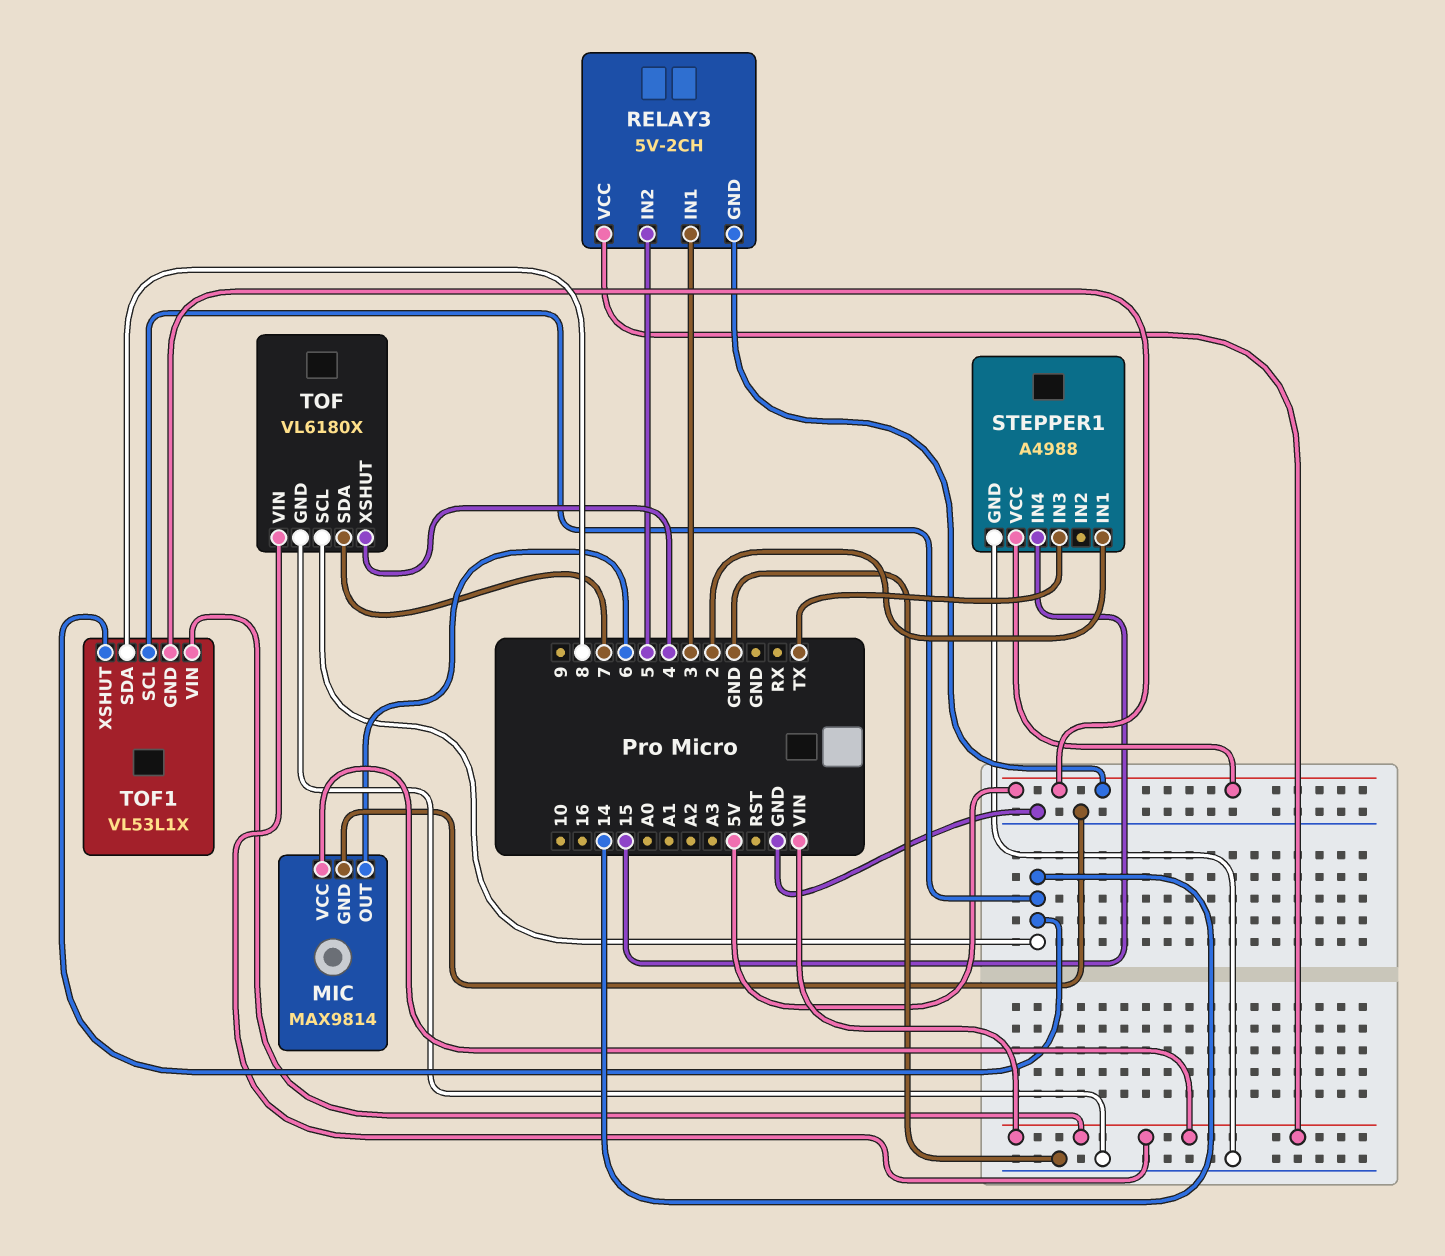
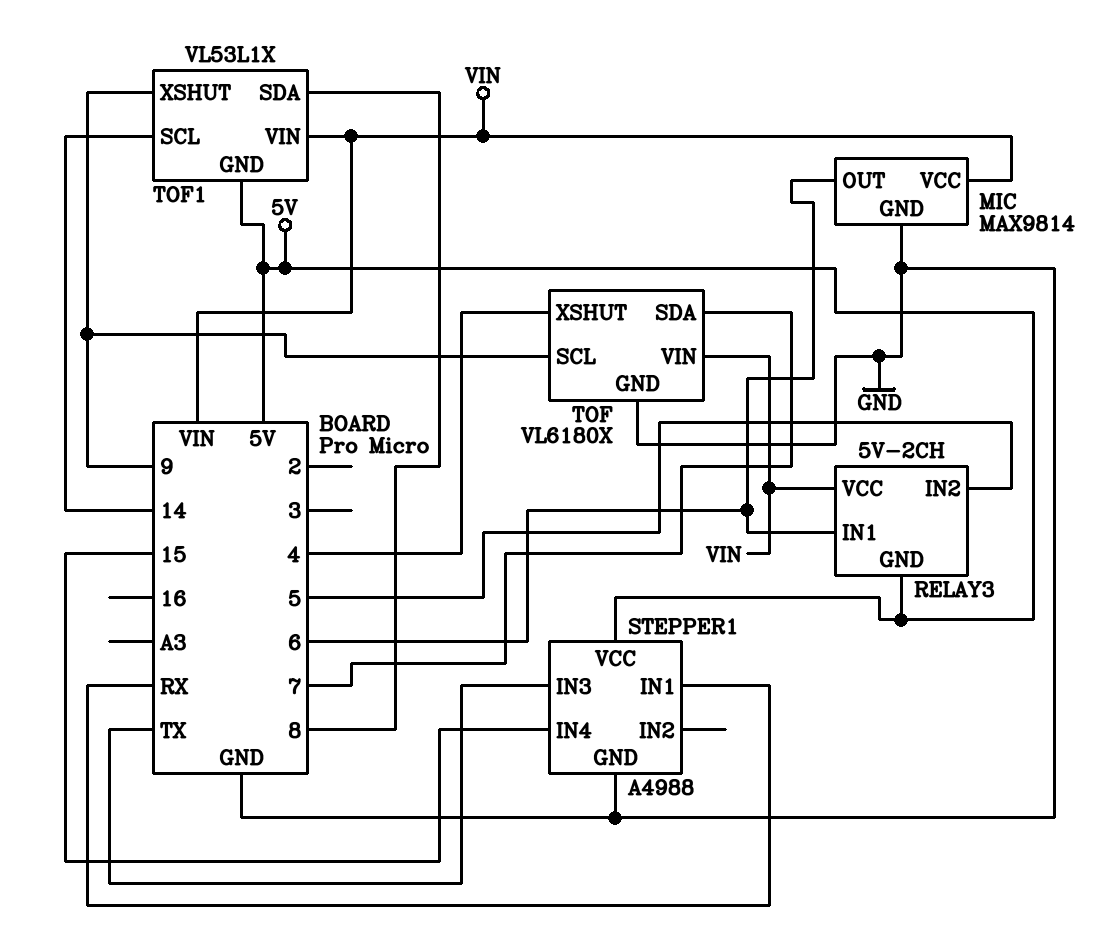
RELAY3 pin IN1: 3 -> 6
STEPPER1 pin IN1: 2 -> RX
TOF pin SCL: 14 -> 9
TOF1 pin XSHUT: 14 -> 9

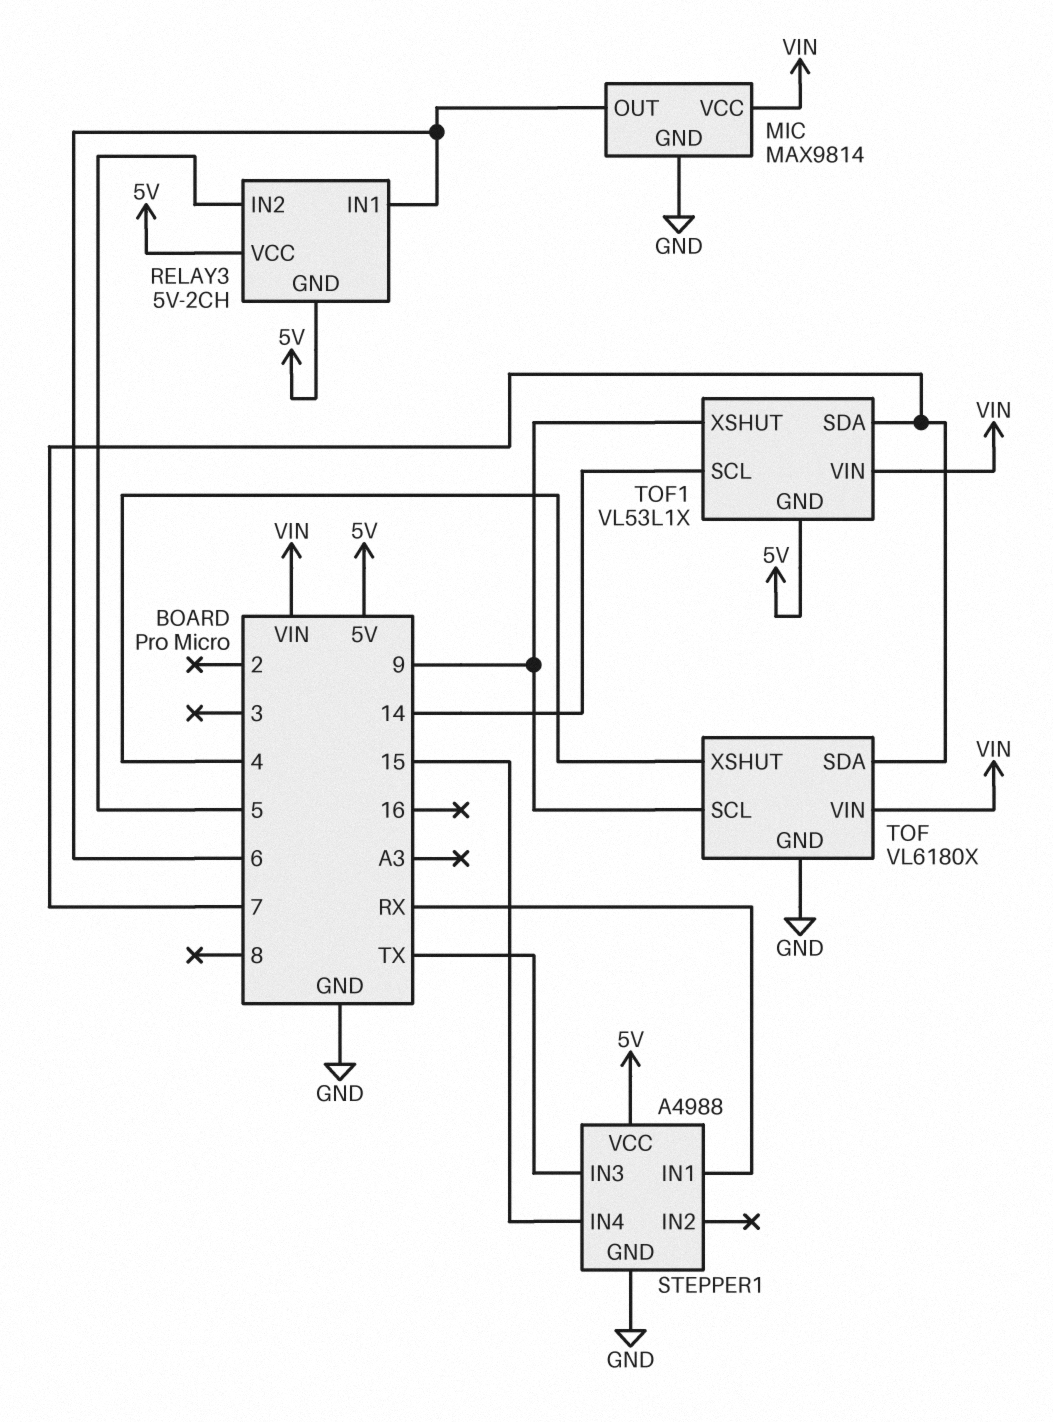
RELAY3 pin VCC: VIN -> 5V
TOF1 pin SDA: 8 -> 7

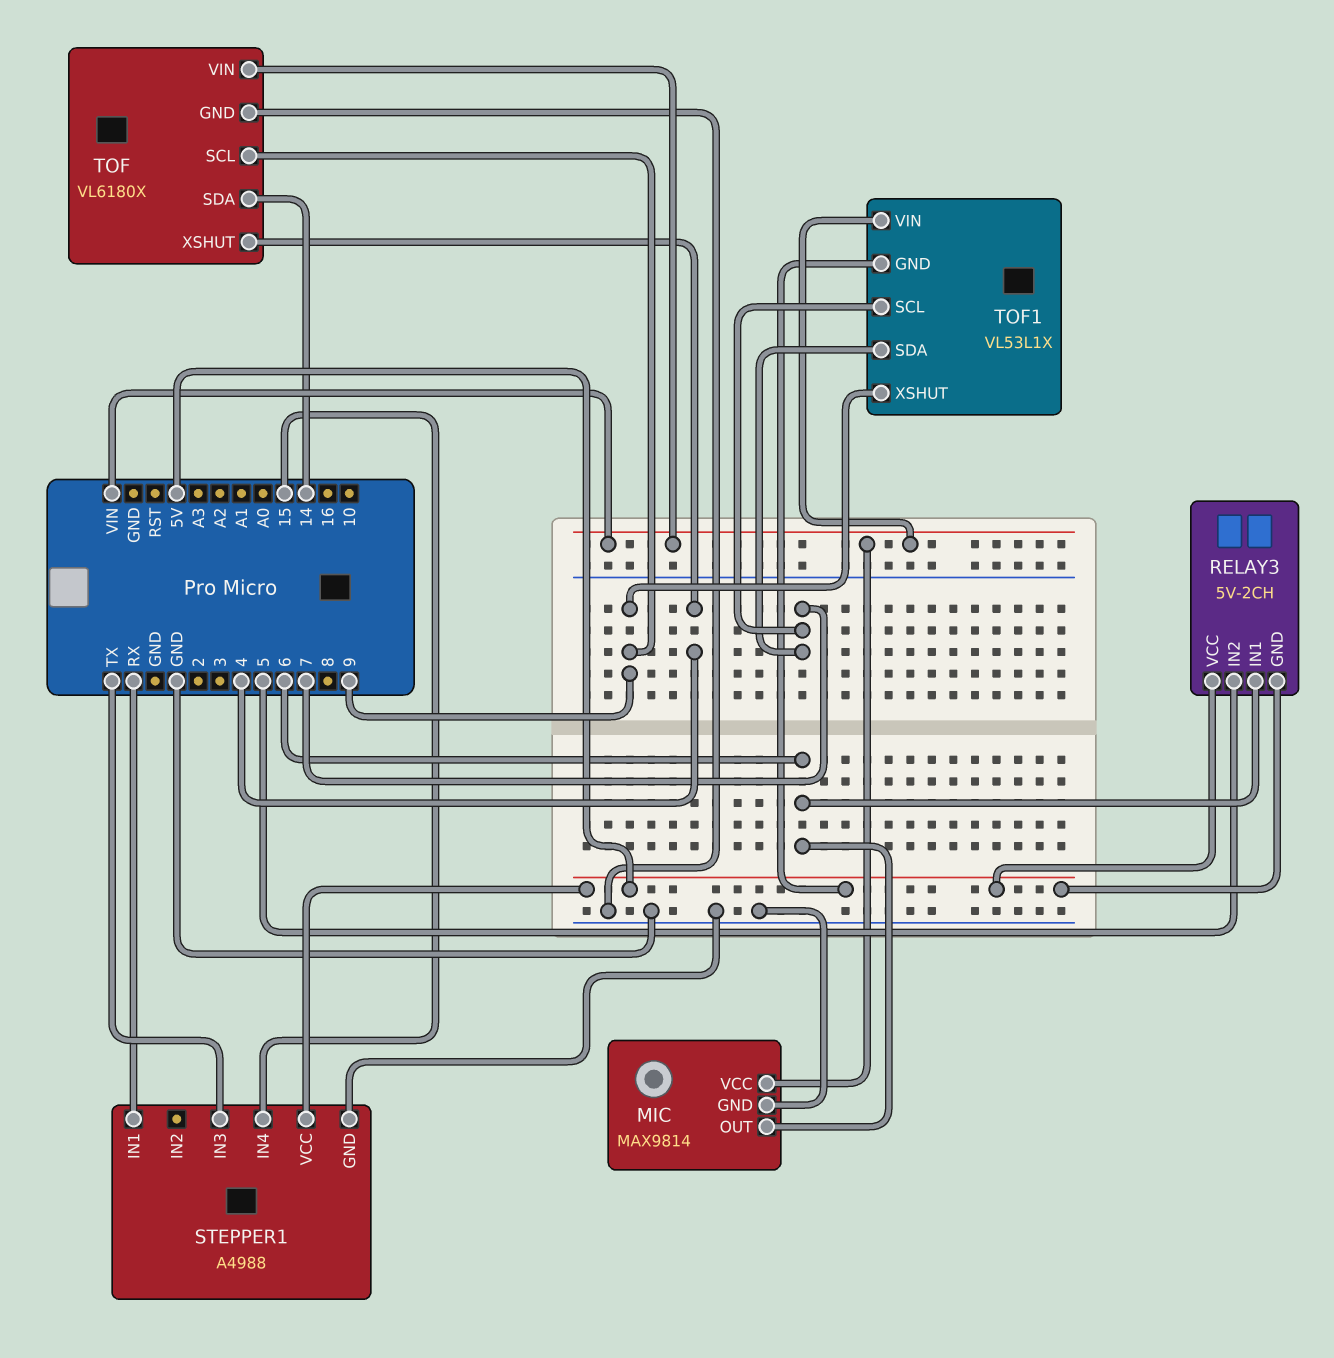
TOF pin SDA: 7 -> 14
TOF1 pin SCL: 14 -> 7

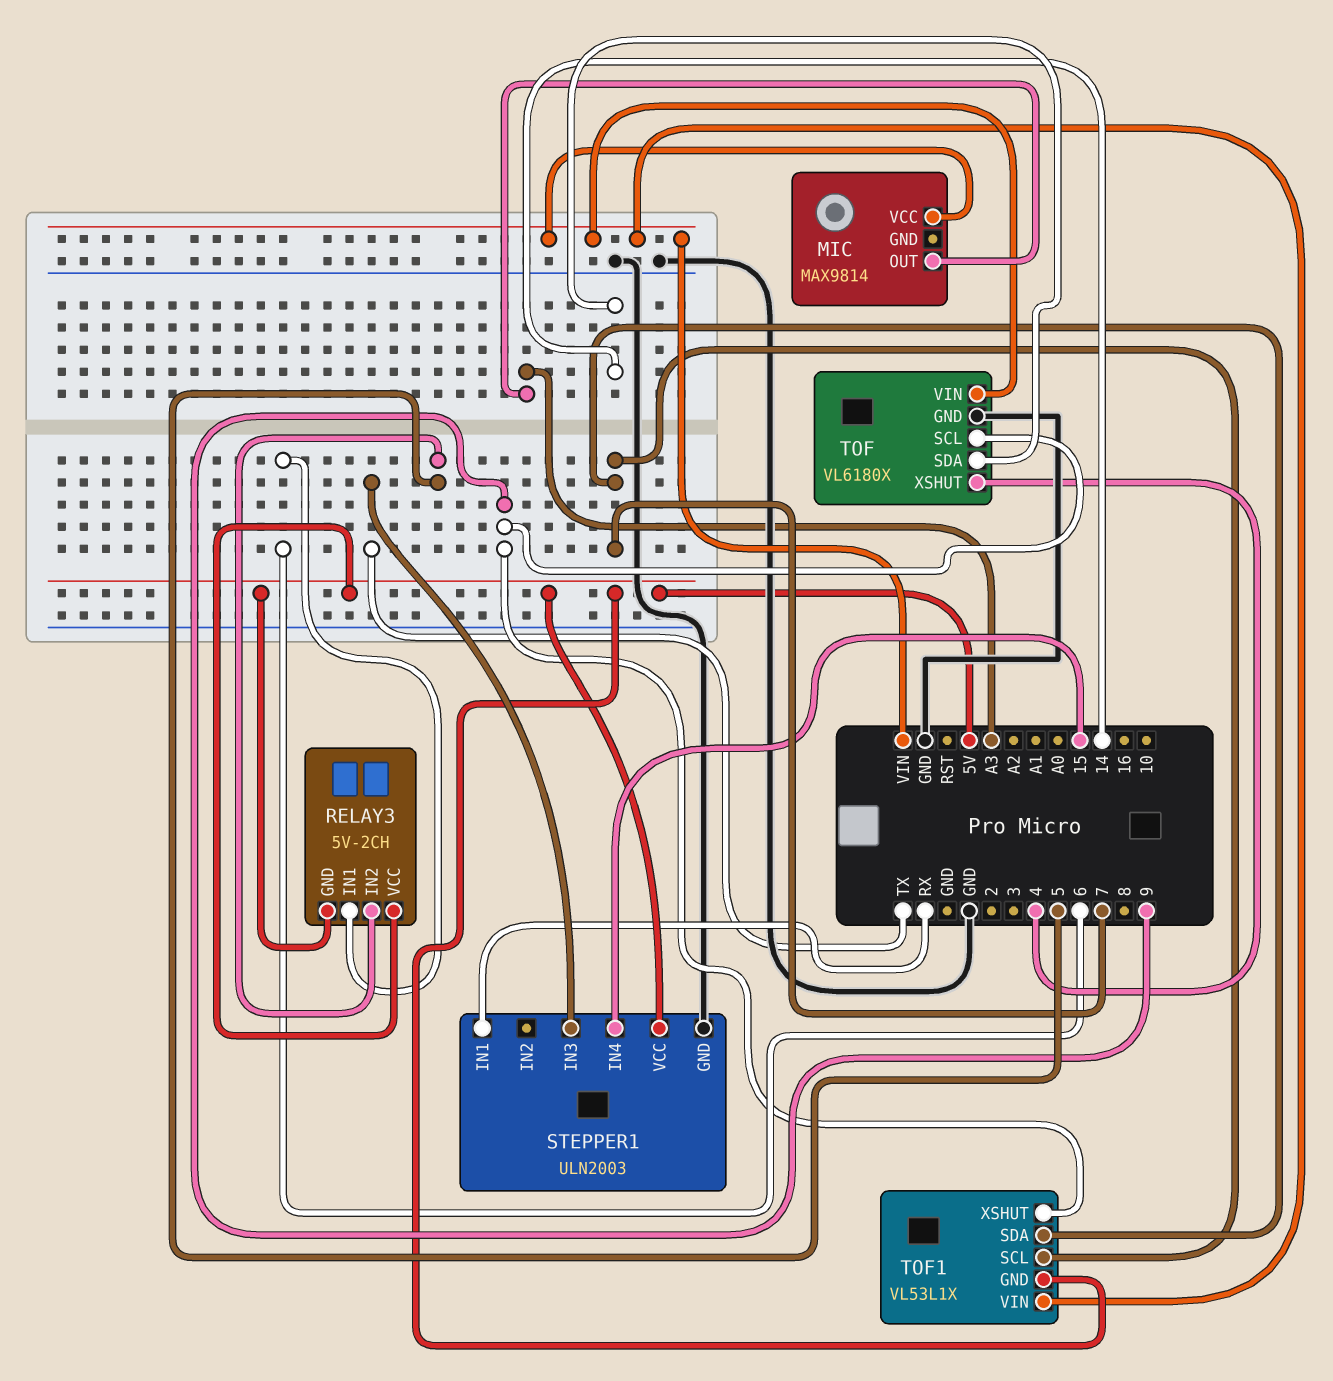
MIC pin GND: GND -> none
MIC pin OUT: 6 -> A3
STEPPER1: A4988 -> ULN2003

